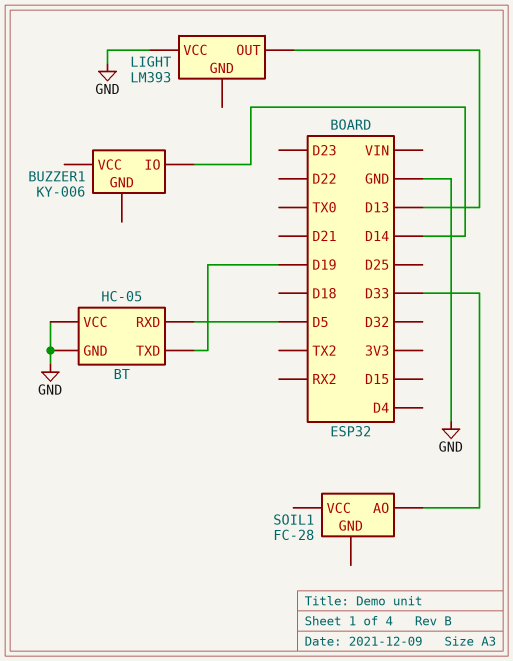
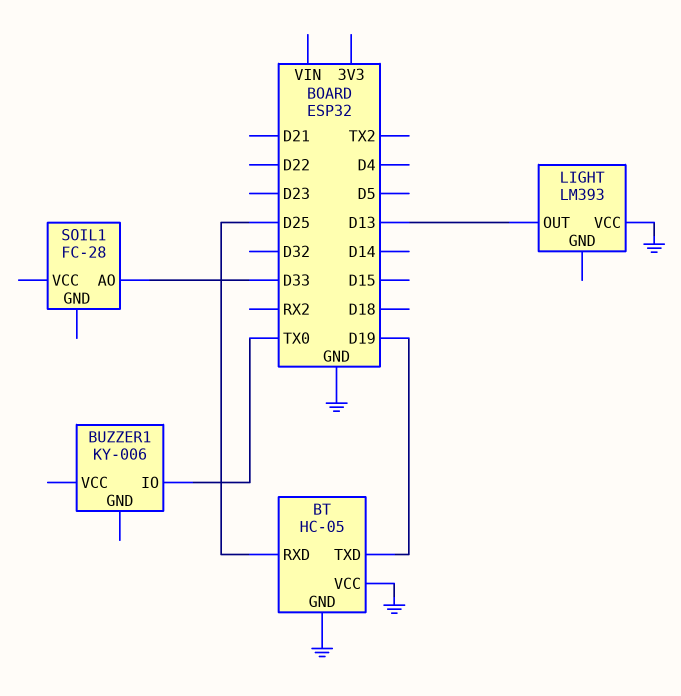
BT pin RXD: D5 -> D25
BUZZER1 pin IO: D14 -> TX0

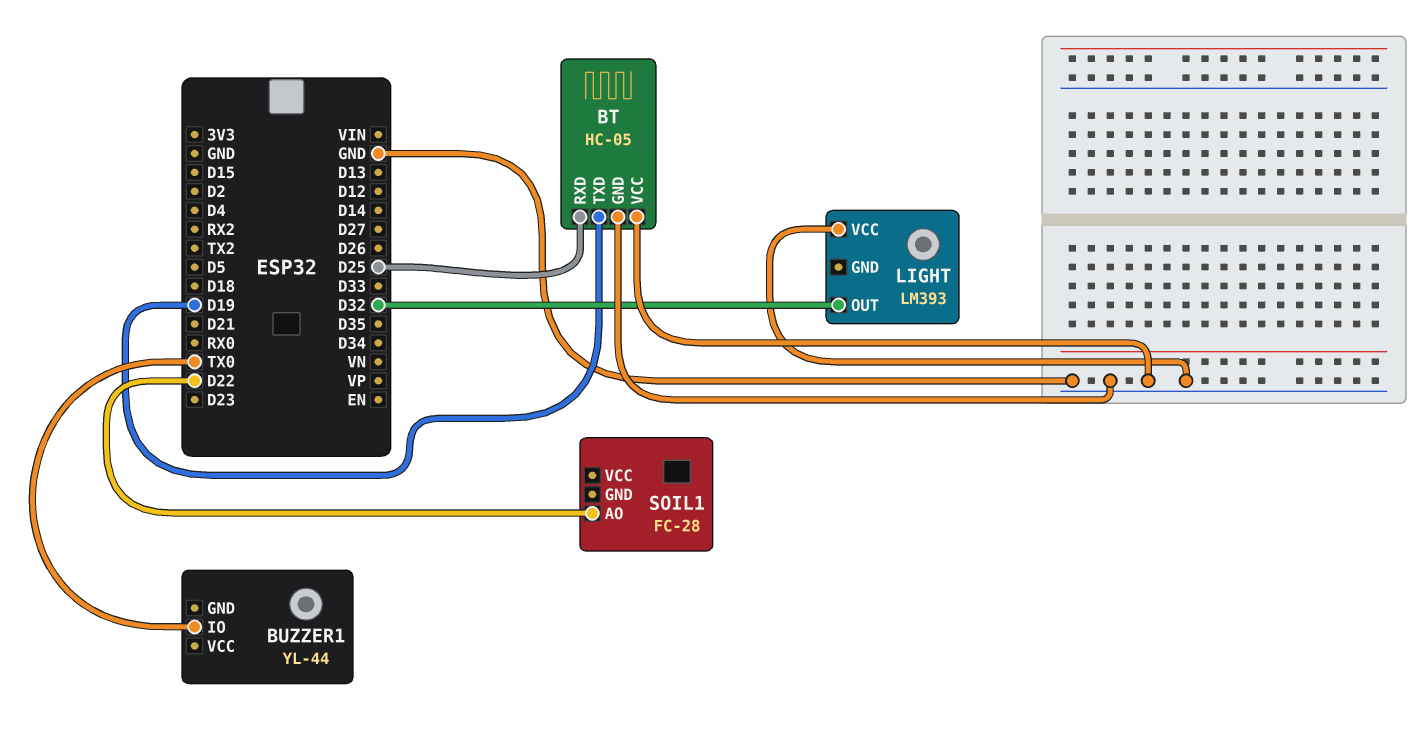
BUZZER1: KY-006 -> YL-44
LIGHT pin OUT: D13 -> D32
SOIL1 pin AO: D33 -> D22

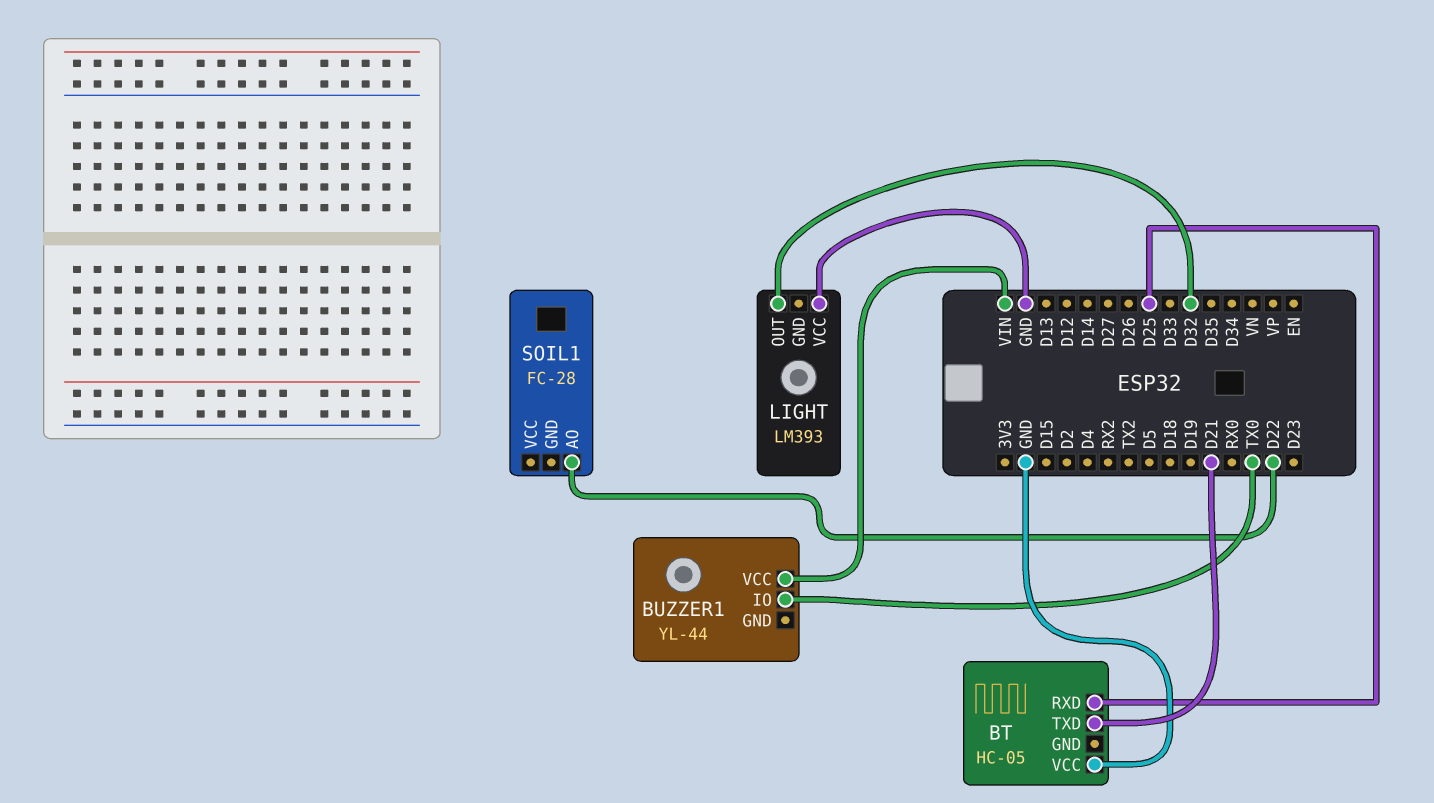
BT pin GND: GND -> none
BT pin TXD: D19 -> D21
BUZZER1 pin VCC: none -> VIN

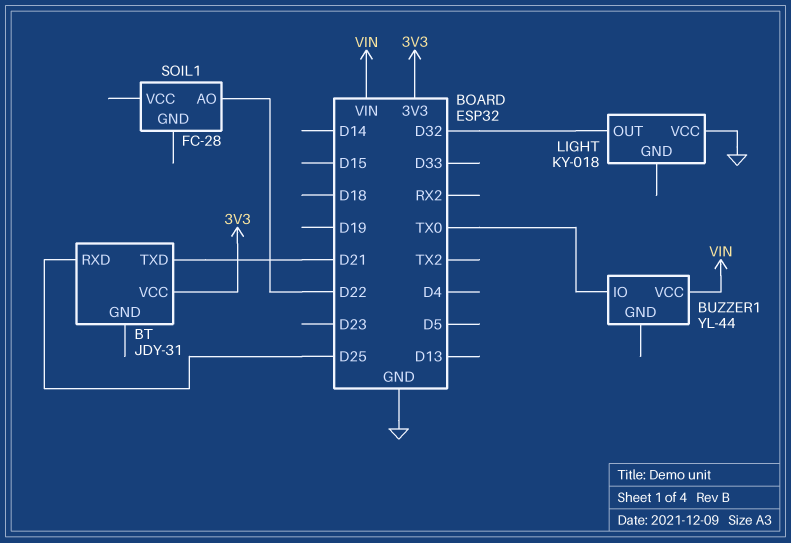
BT: HC-05 -> JDY-31
BT pin VCC: GND -> 3V3
LIGHT: LM393 -> KY-018

